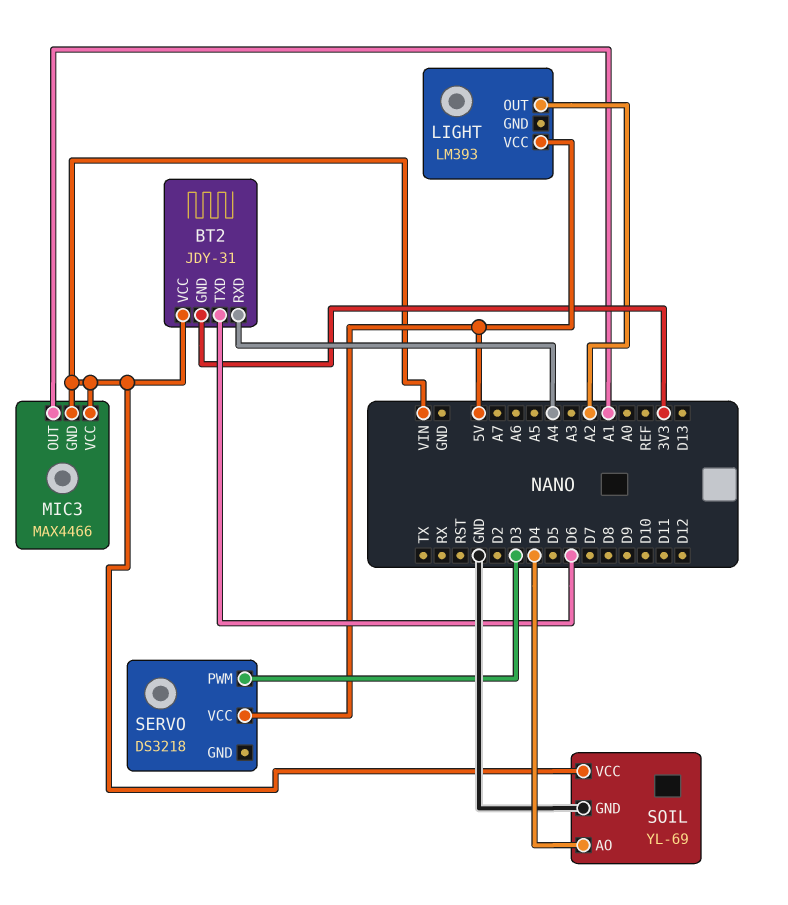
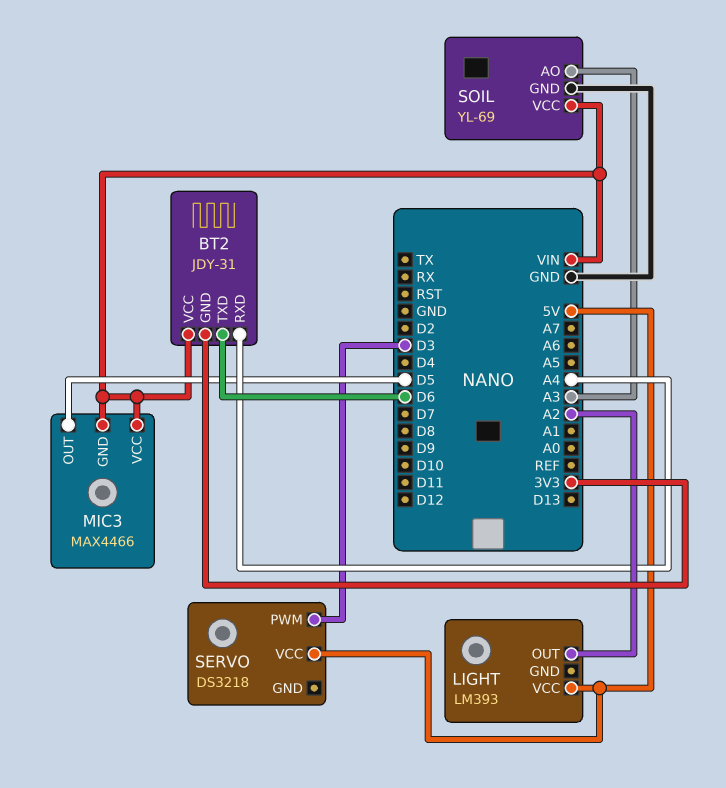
MIC3 pin OUT: A1 -> D5
SOIL pin AO: D4 -> A3

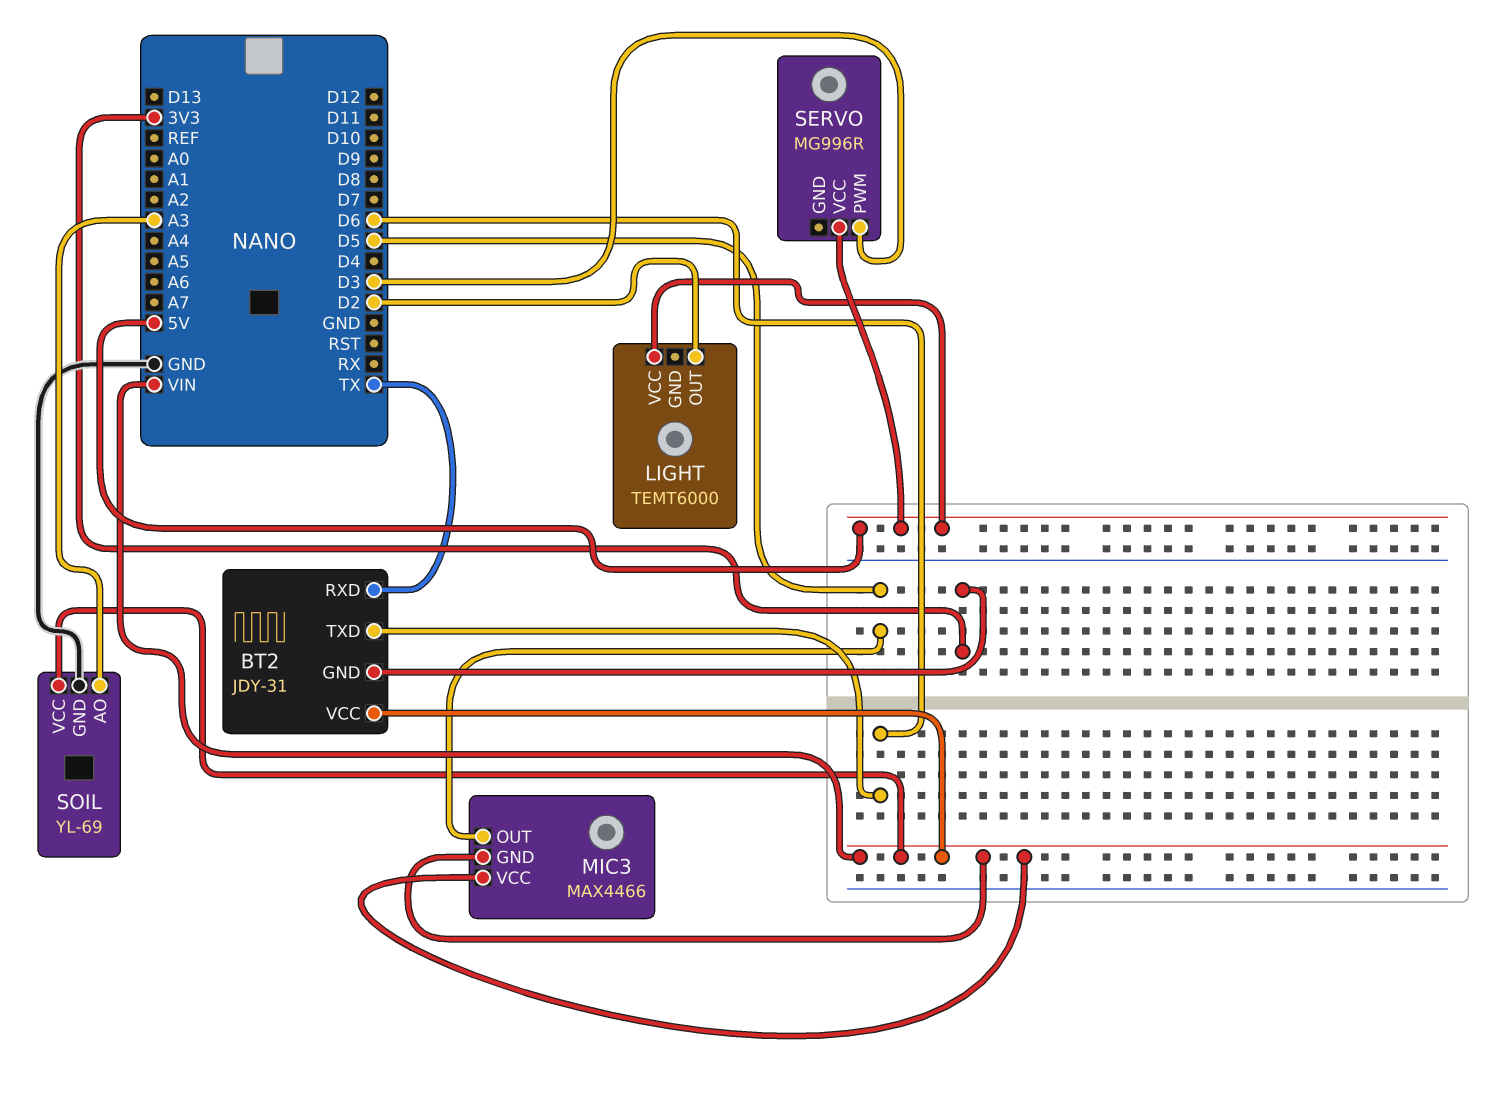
BT2 pin RXD: A4 -> TX
LIGHT: LM393 -> TEMT6000
LIGHT pin OUT: A2 -> D2
SERVO: DS3218 -> MG996R

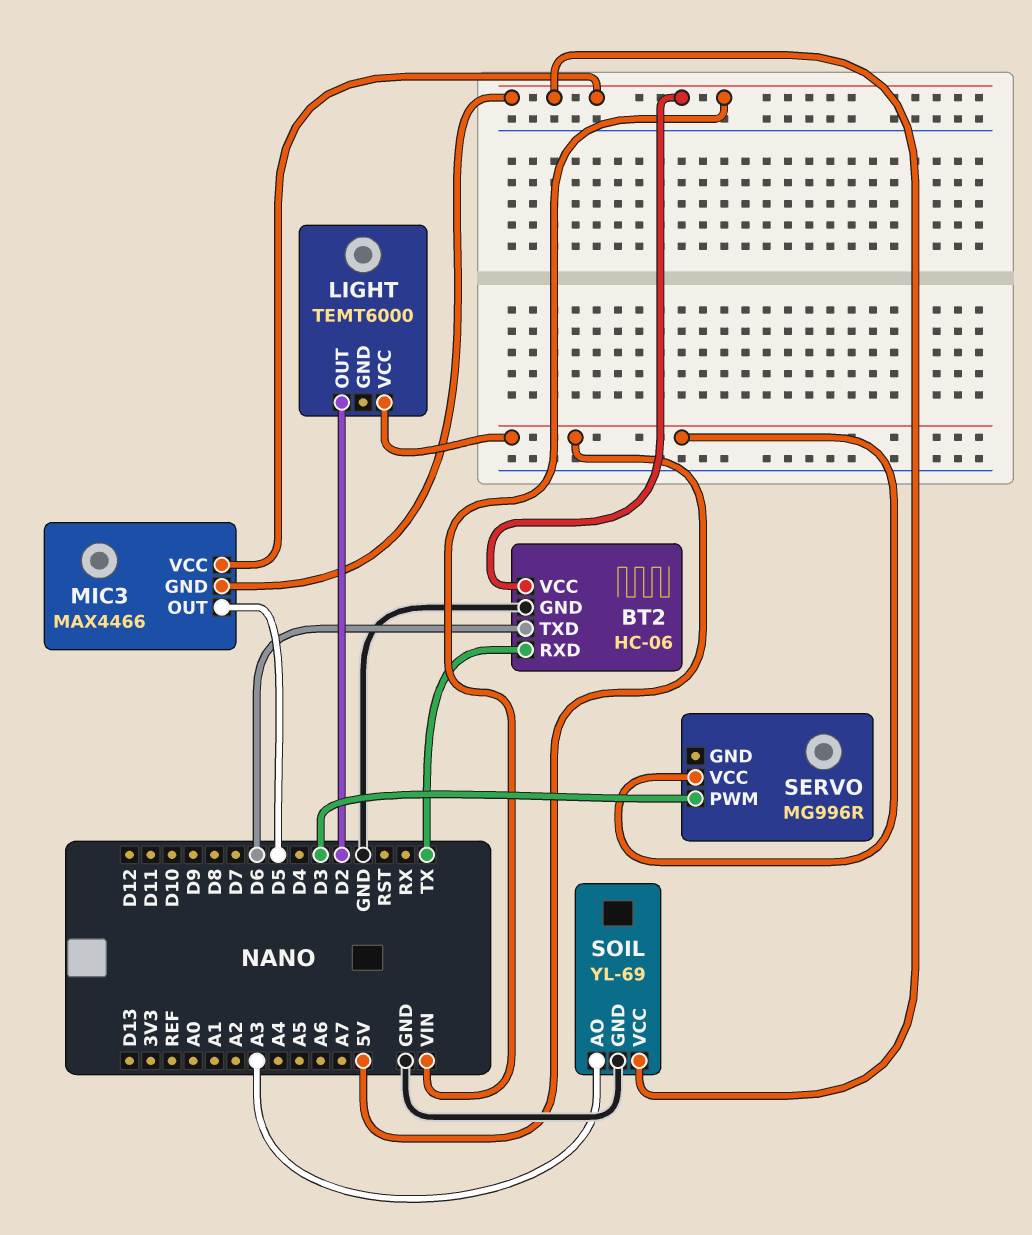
BT2: JDY-31 -> HC-06
BT2 pin GND: 3V3 -> GND

